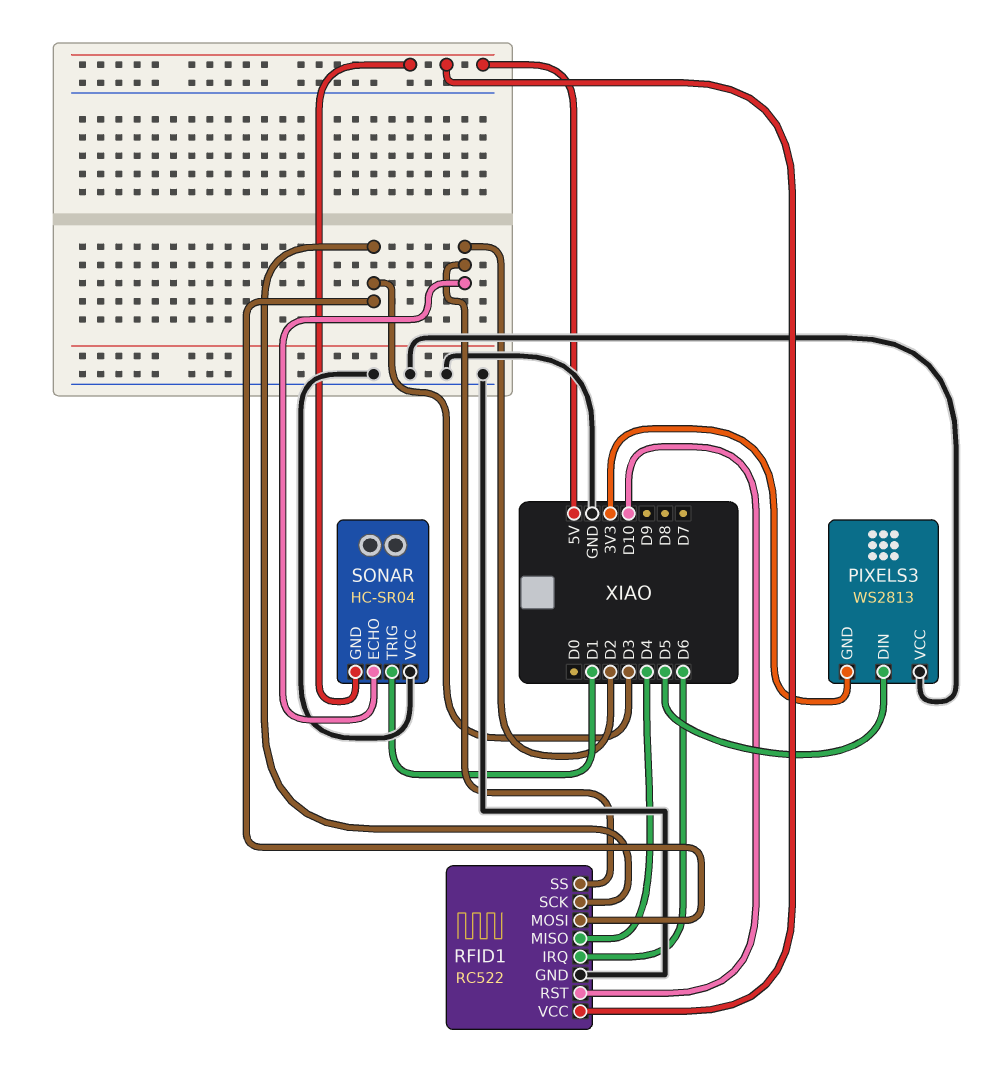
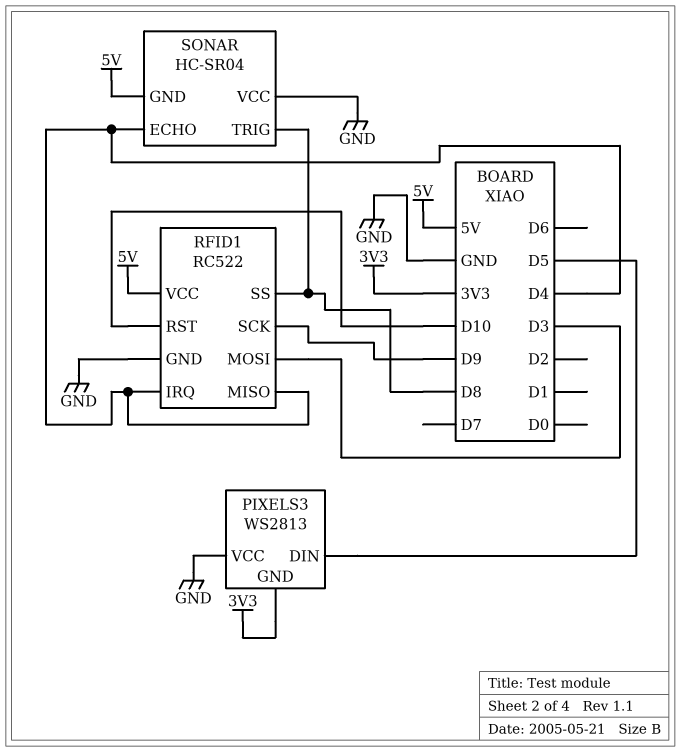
RFID1 pin IRQ: D6 -> D4
RFID1 pin SCK: D3 -> D9
RFID1 pin SS: D2 -> D8
SONAR pin ECHO: D2 -> D4
SONAR pin TRIG: D1 -> D8

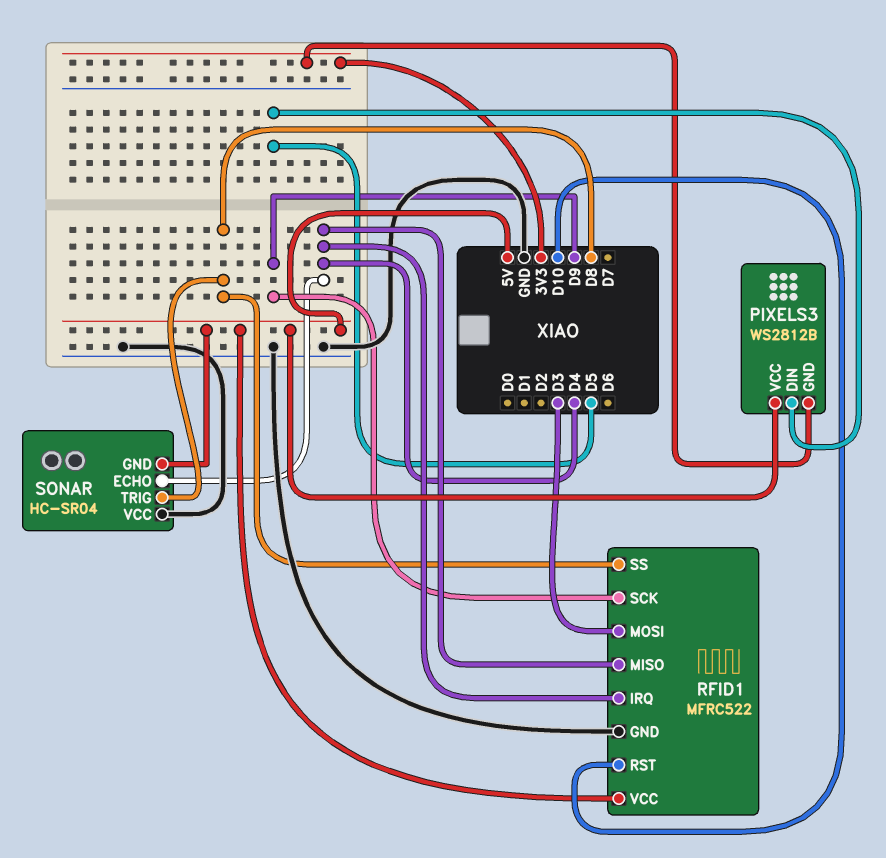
PIXELS3: WS2813 -> WS2812B
PIXELS3 pin VCC: GND -> 5V
RFID1: RC522 -> MFRC522

